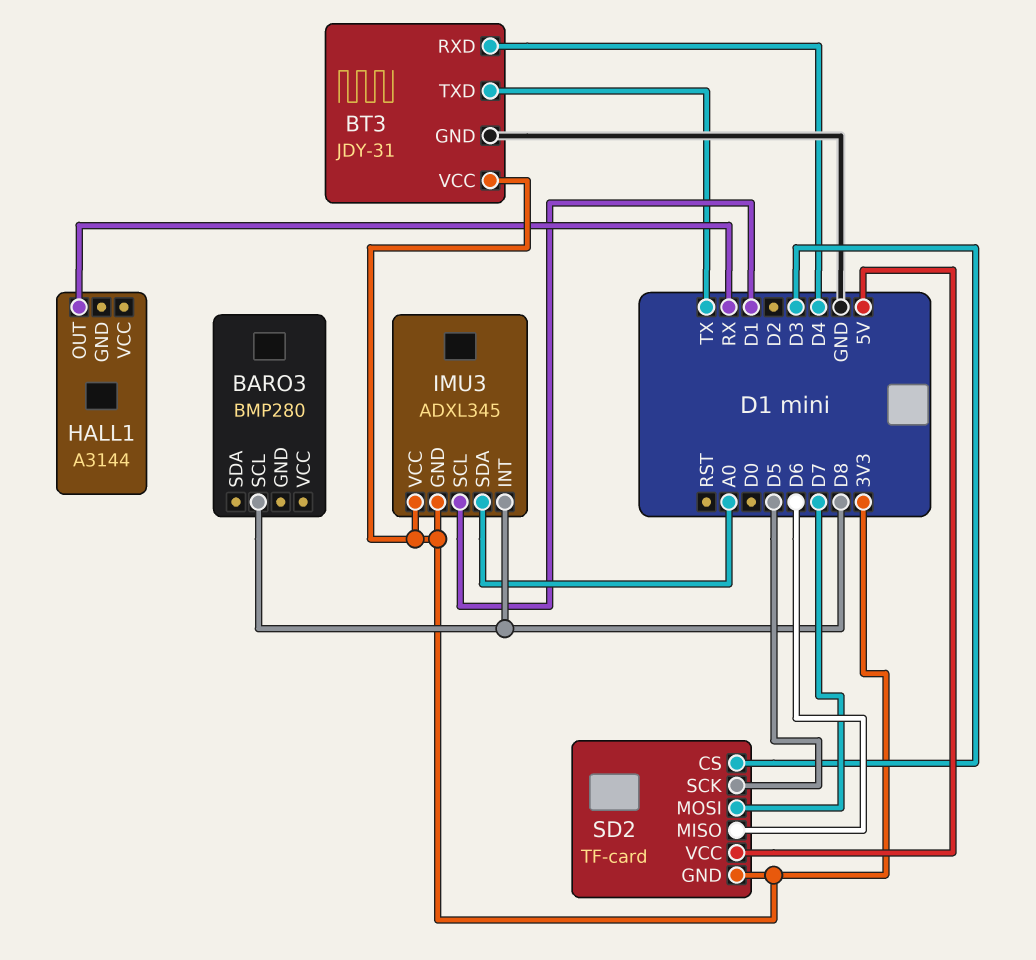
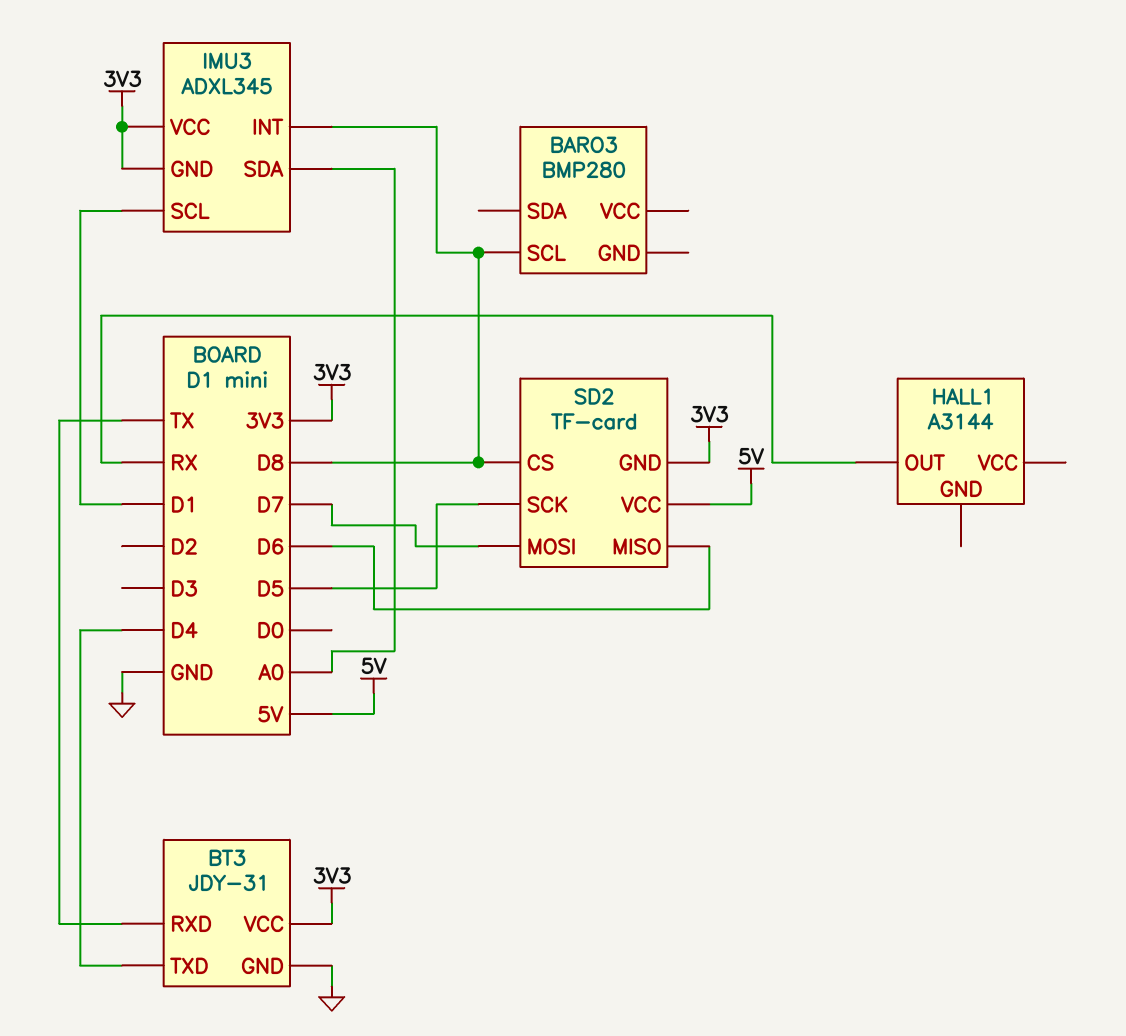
BT3 pin RXD: D4 -> TX
BT3 pin TXD: TX -> D4
SD2 pin CS: D3 -> D8

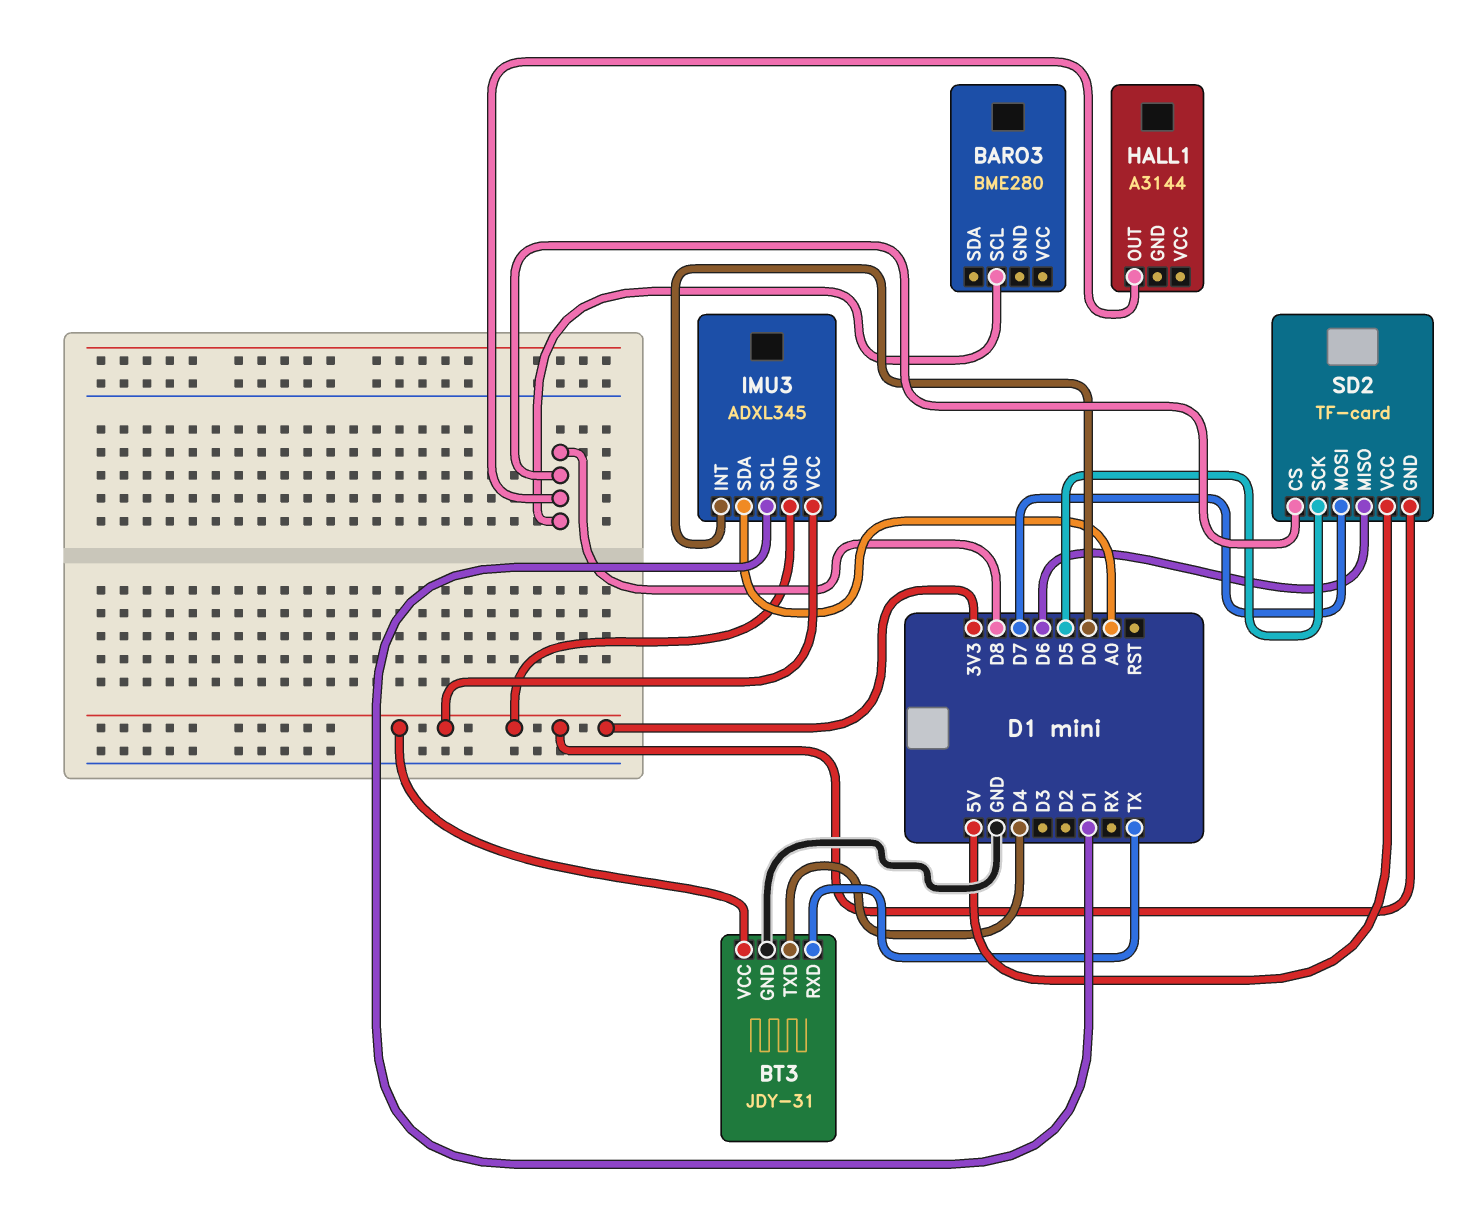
BARO3: BMP280 -> BME280
HALL1 pin OUT: RX -> D8
IMU3 pin INT: D8 -> D0

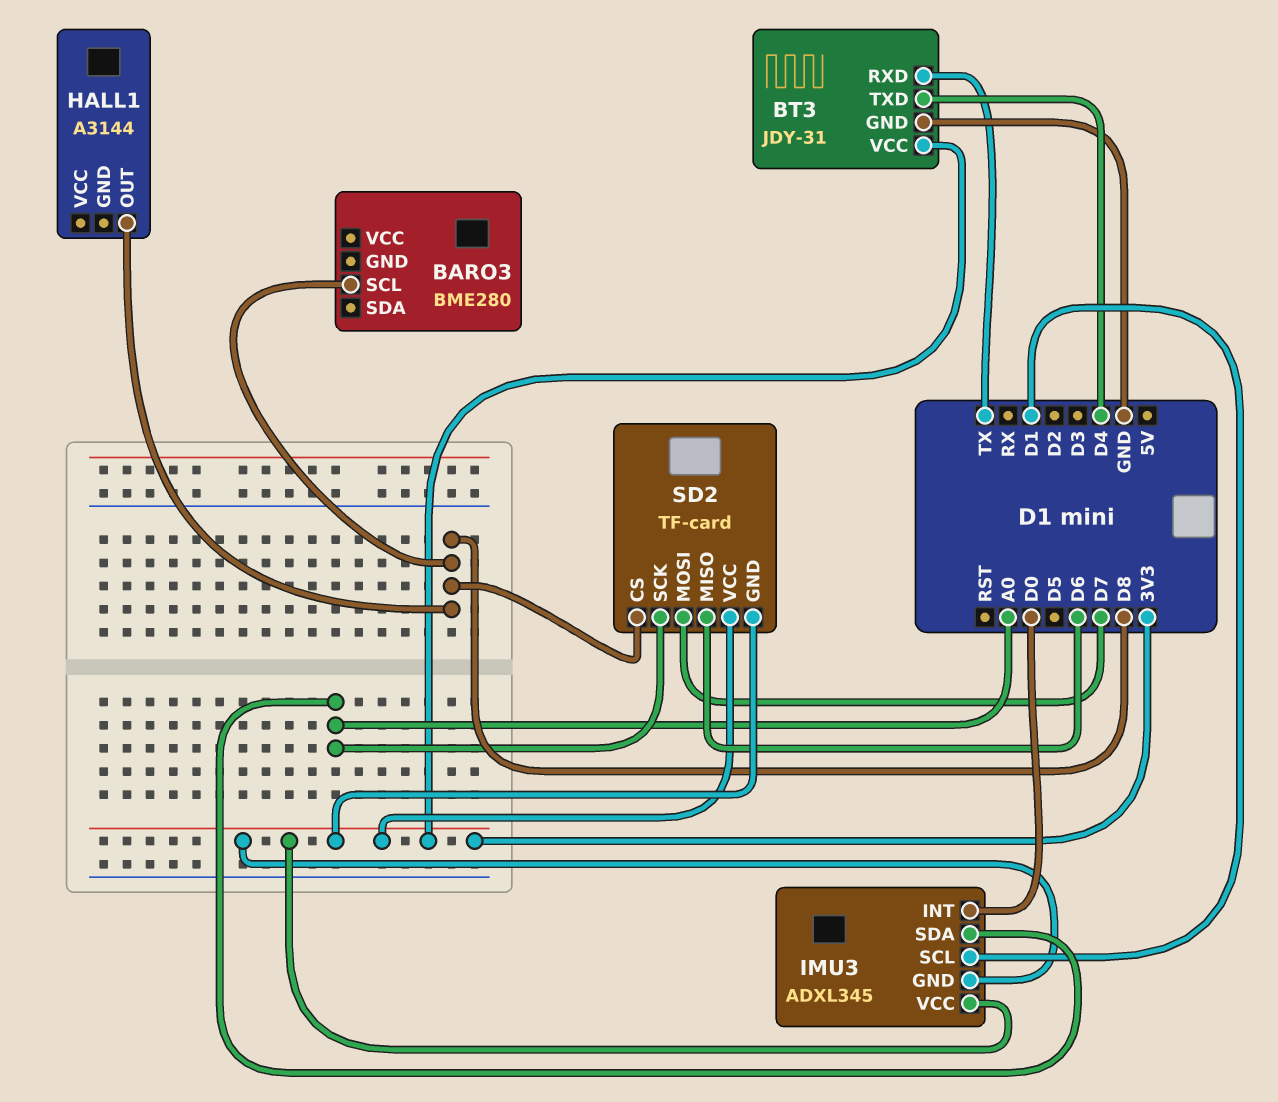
SD2 pin SCK: D5 -> A0
SD2 pin VCC: 5V -> 3V3

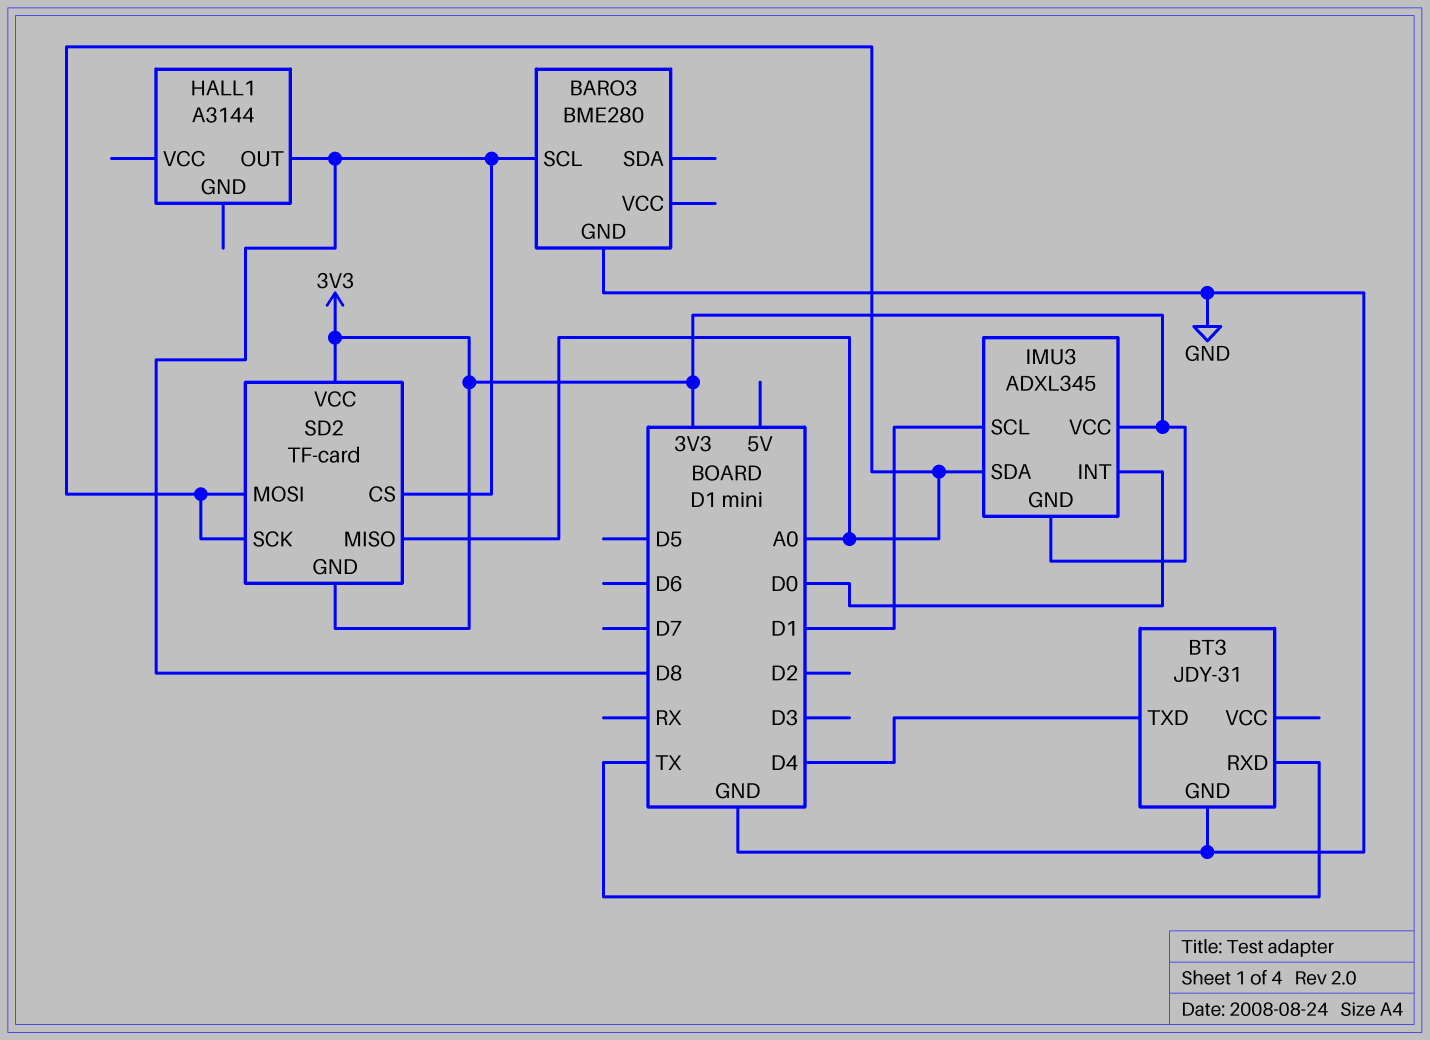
BARO3 pin GND: none -> GND
BT3 pin VCC: 3V3 -> none
SD2 pin MISO: D6 -> A0
SD2 pin MOSI: D7 -> A0

